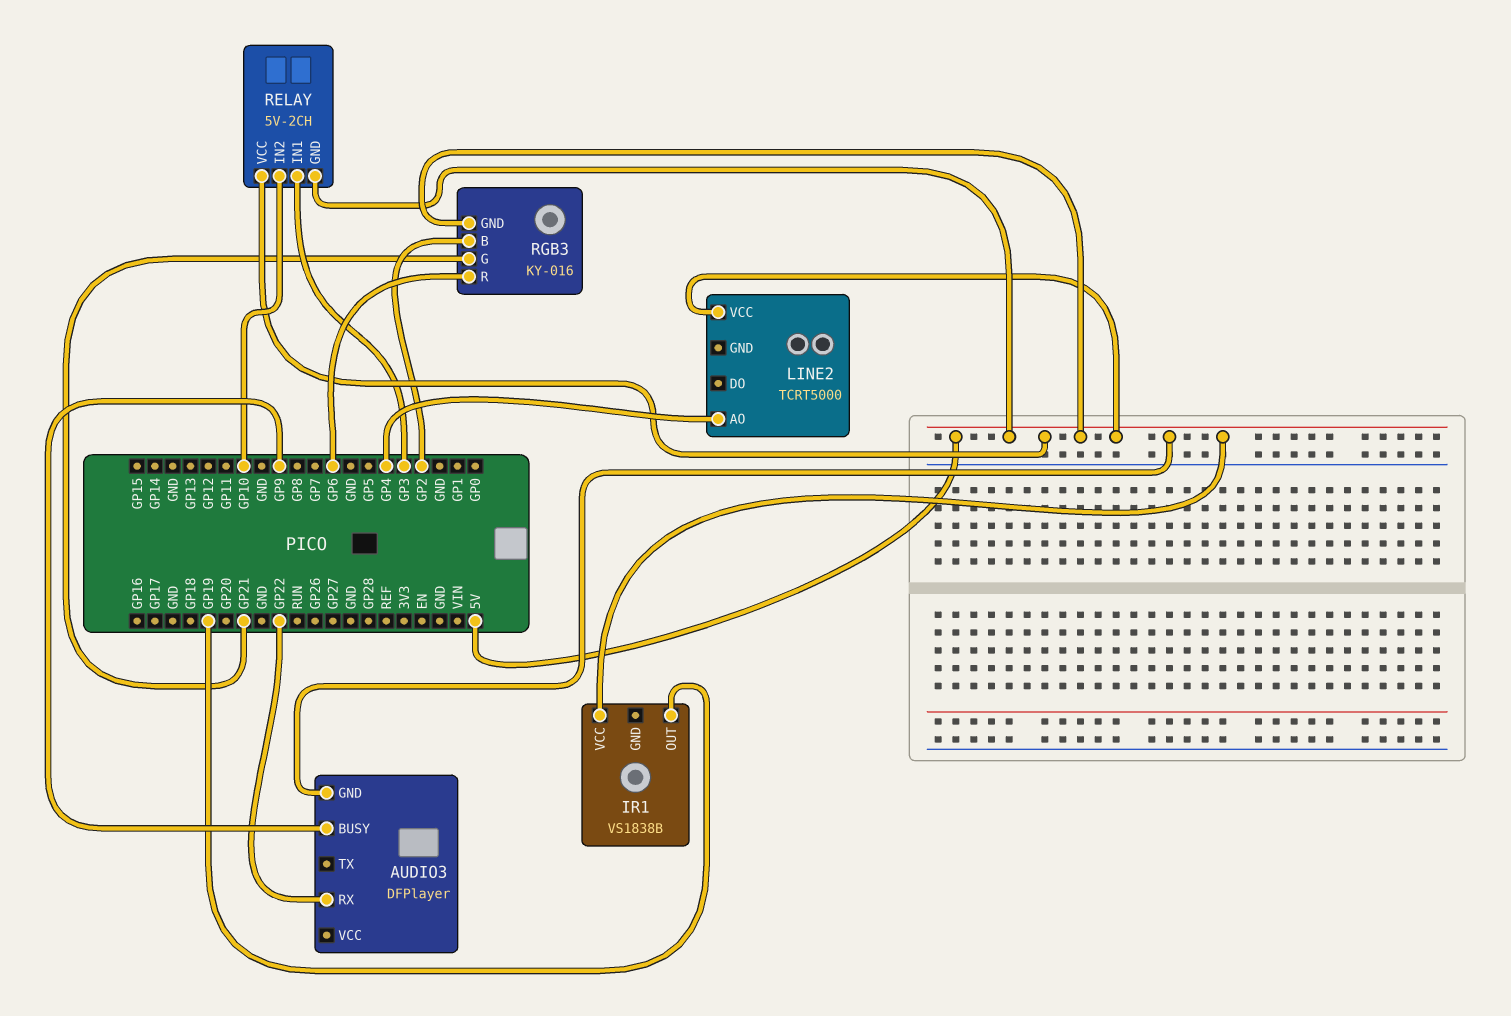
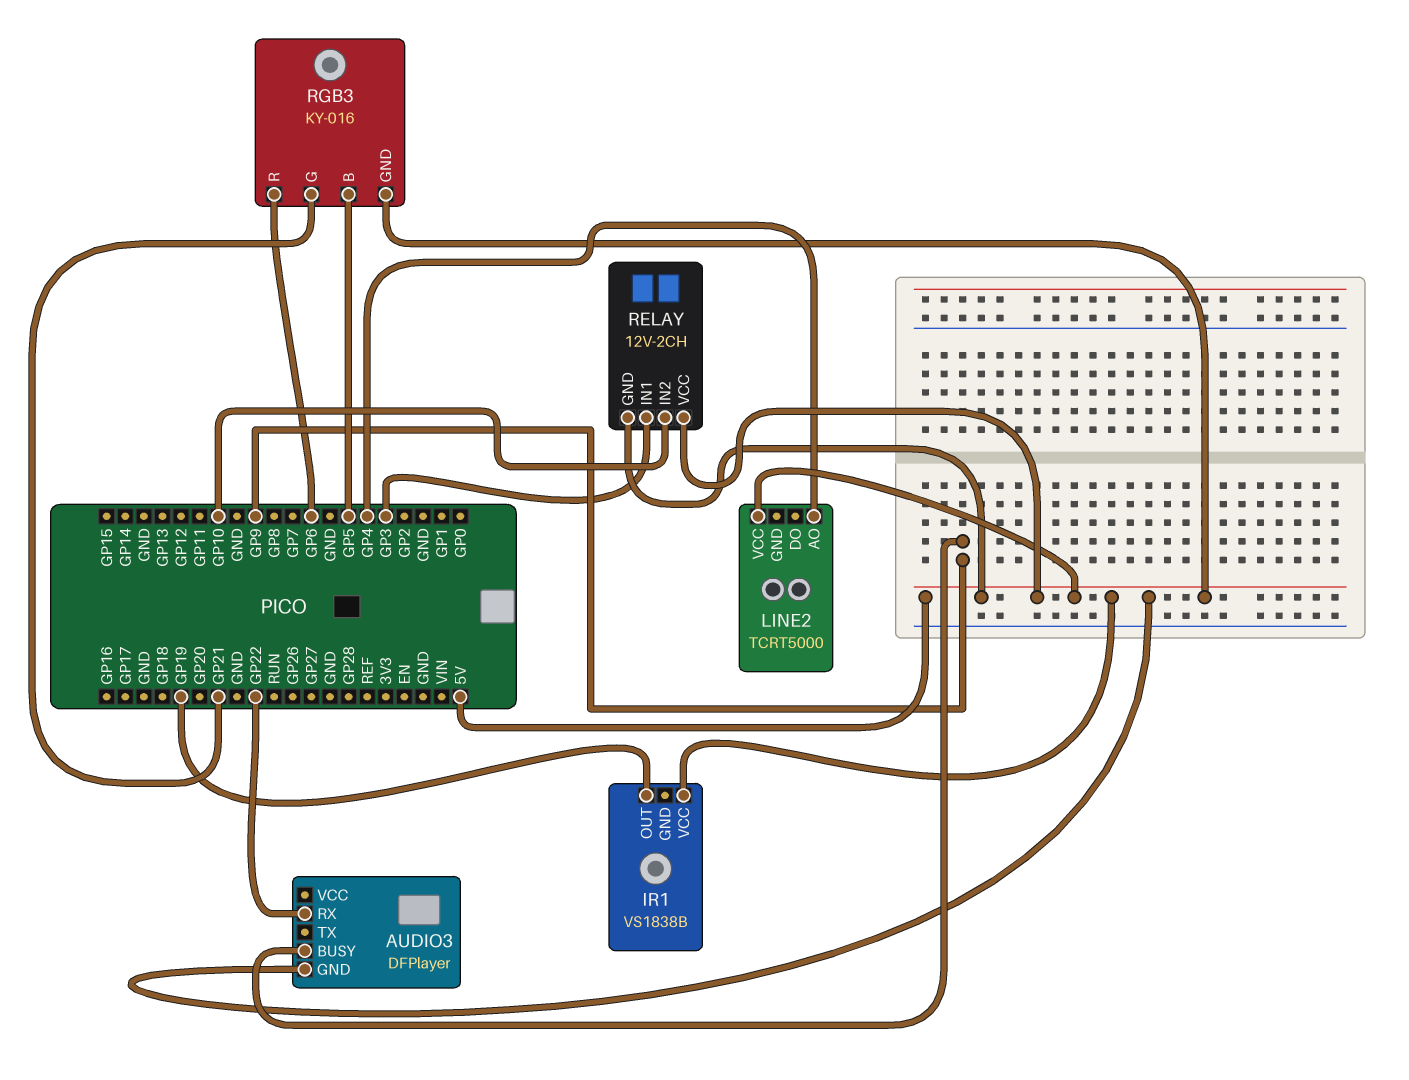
RELAY: 5V-2CH -> 12V-2CH
RGB3 pin B: GP2 -> GP5

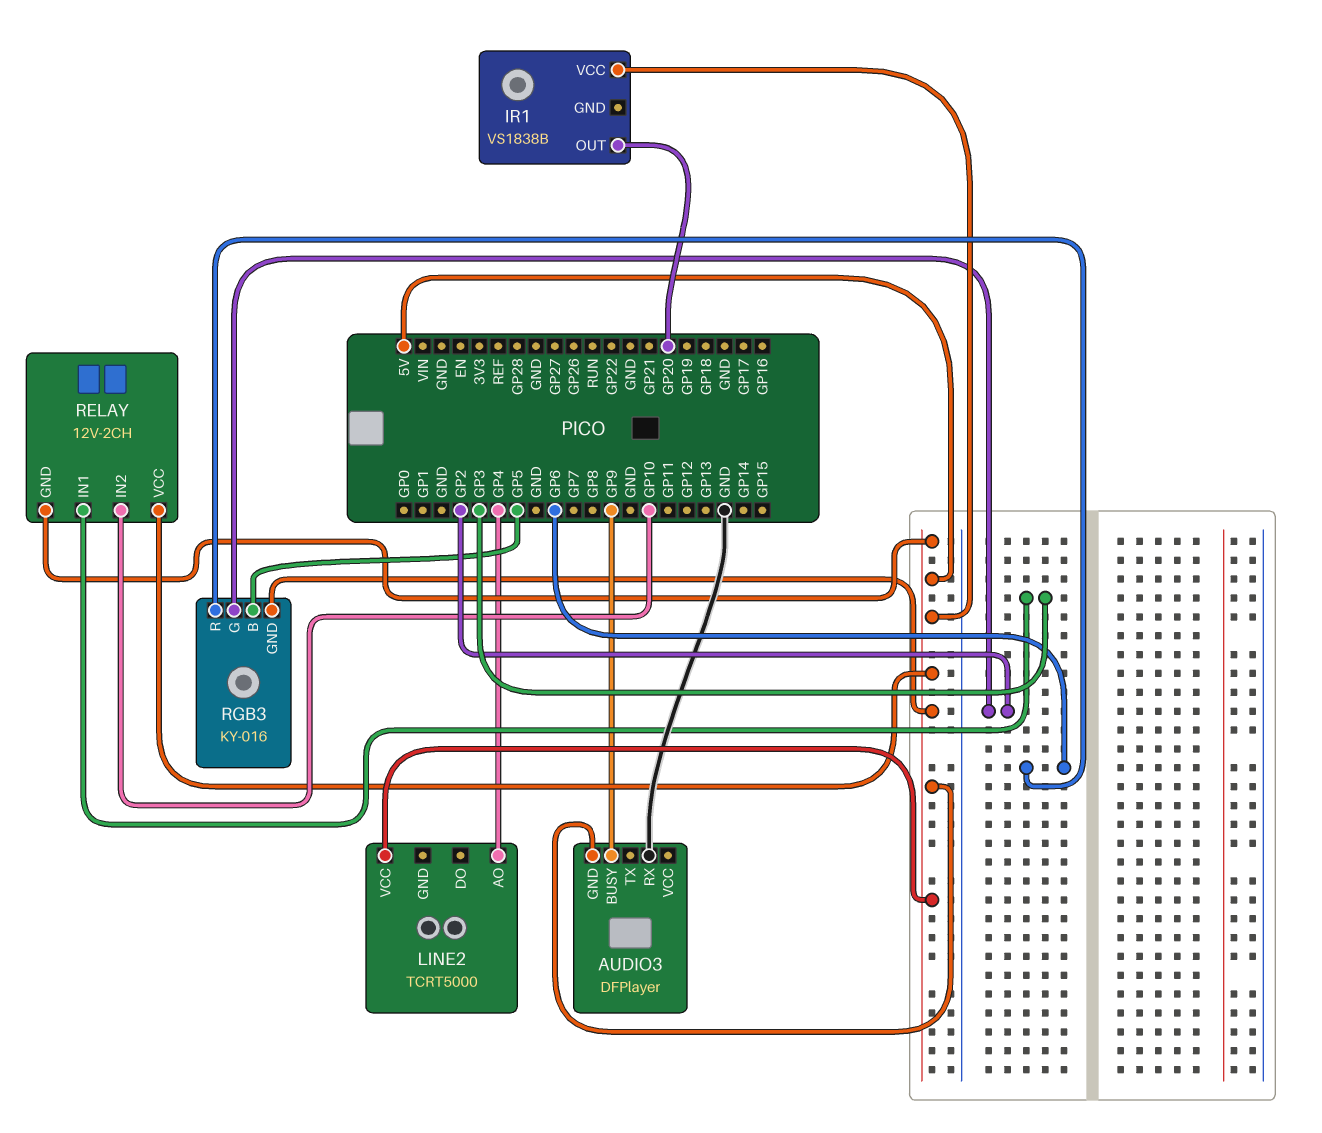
AUDIO3 pin RX: GP22 -> GND
IR1 pin OUT: GP19 -> GP20
RGB3 pin G: GP21 -> GP2

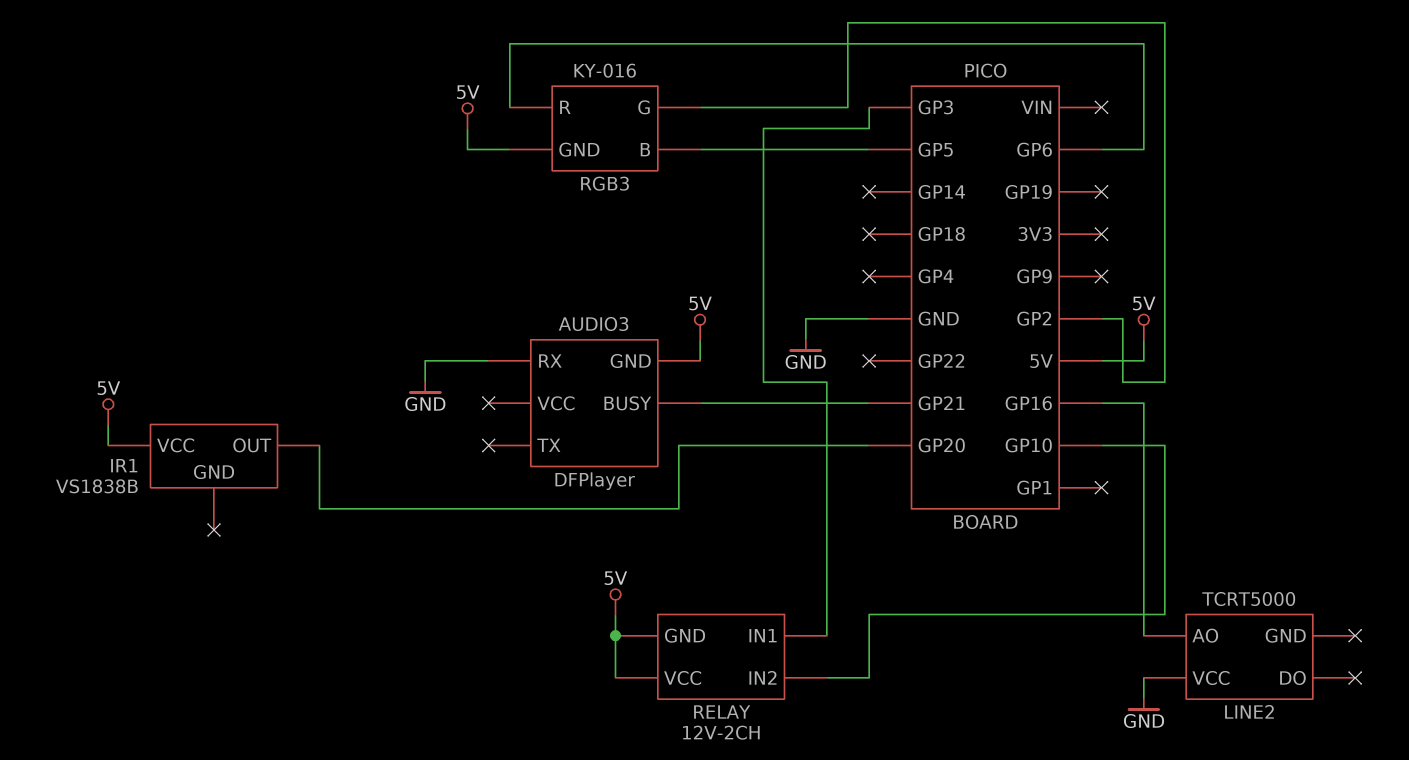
AUDIO3 pin BUSY: GP9 -> GP21
LINE2 pin AO: GP4 -> GP16
LINE2 pin VCC: 5V -> GND

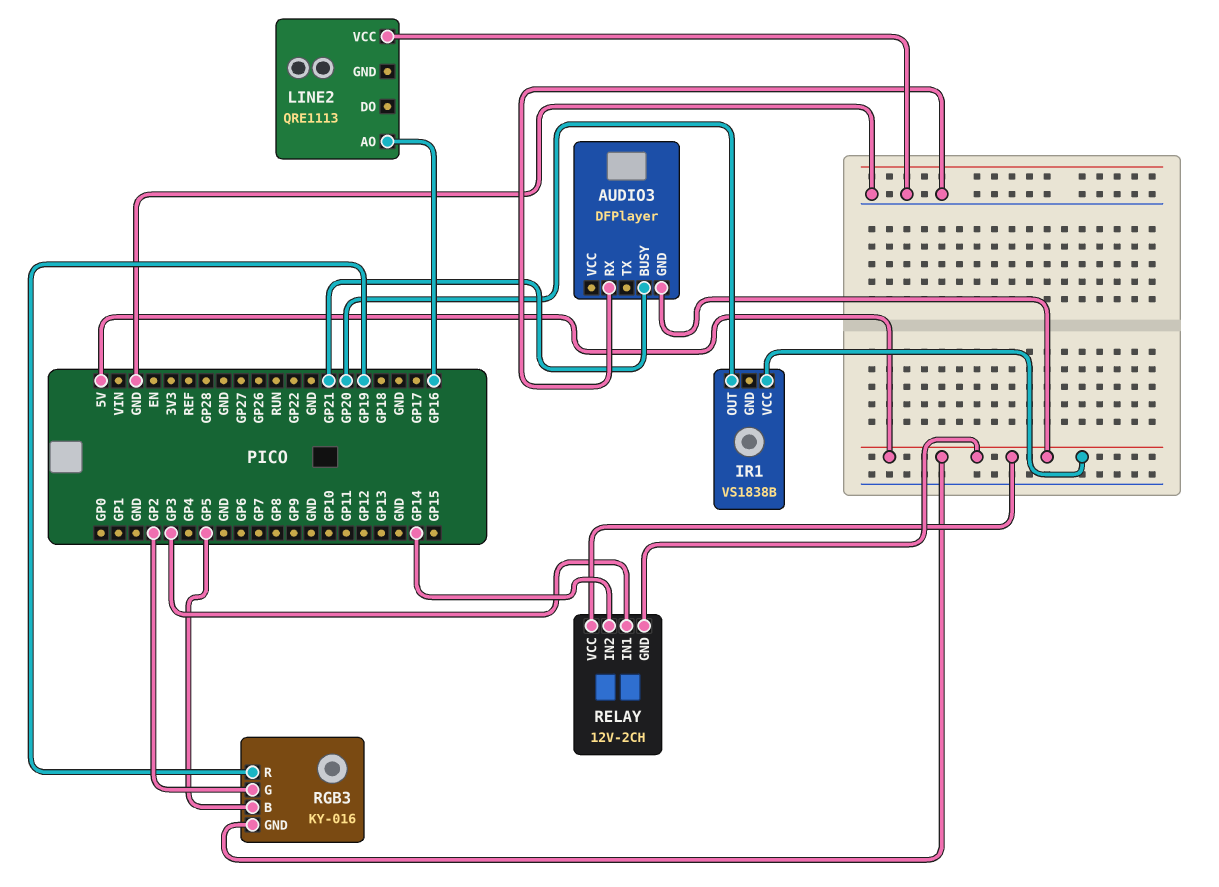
LINE2: TCRT5000 -> QRE1113
RELAY pin IN2: GP10 -> GP14
RGB3 pin R: GP6 -> GP19

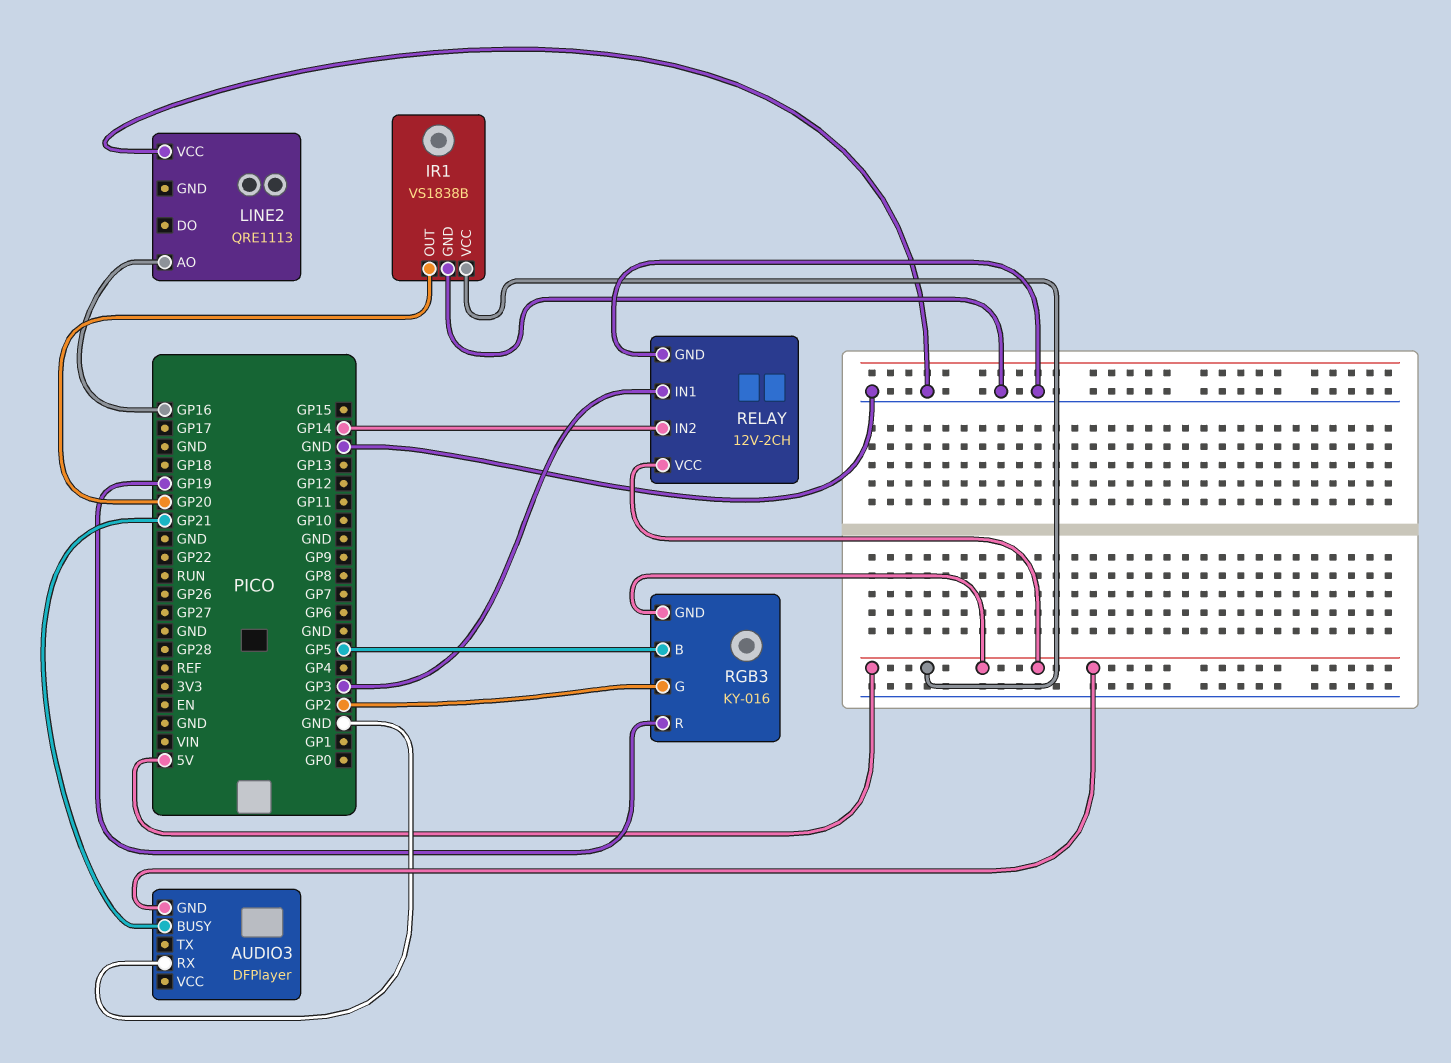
IR1 pin GND: none -> GND
RELAY pin GND: 5V -> GND

